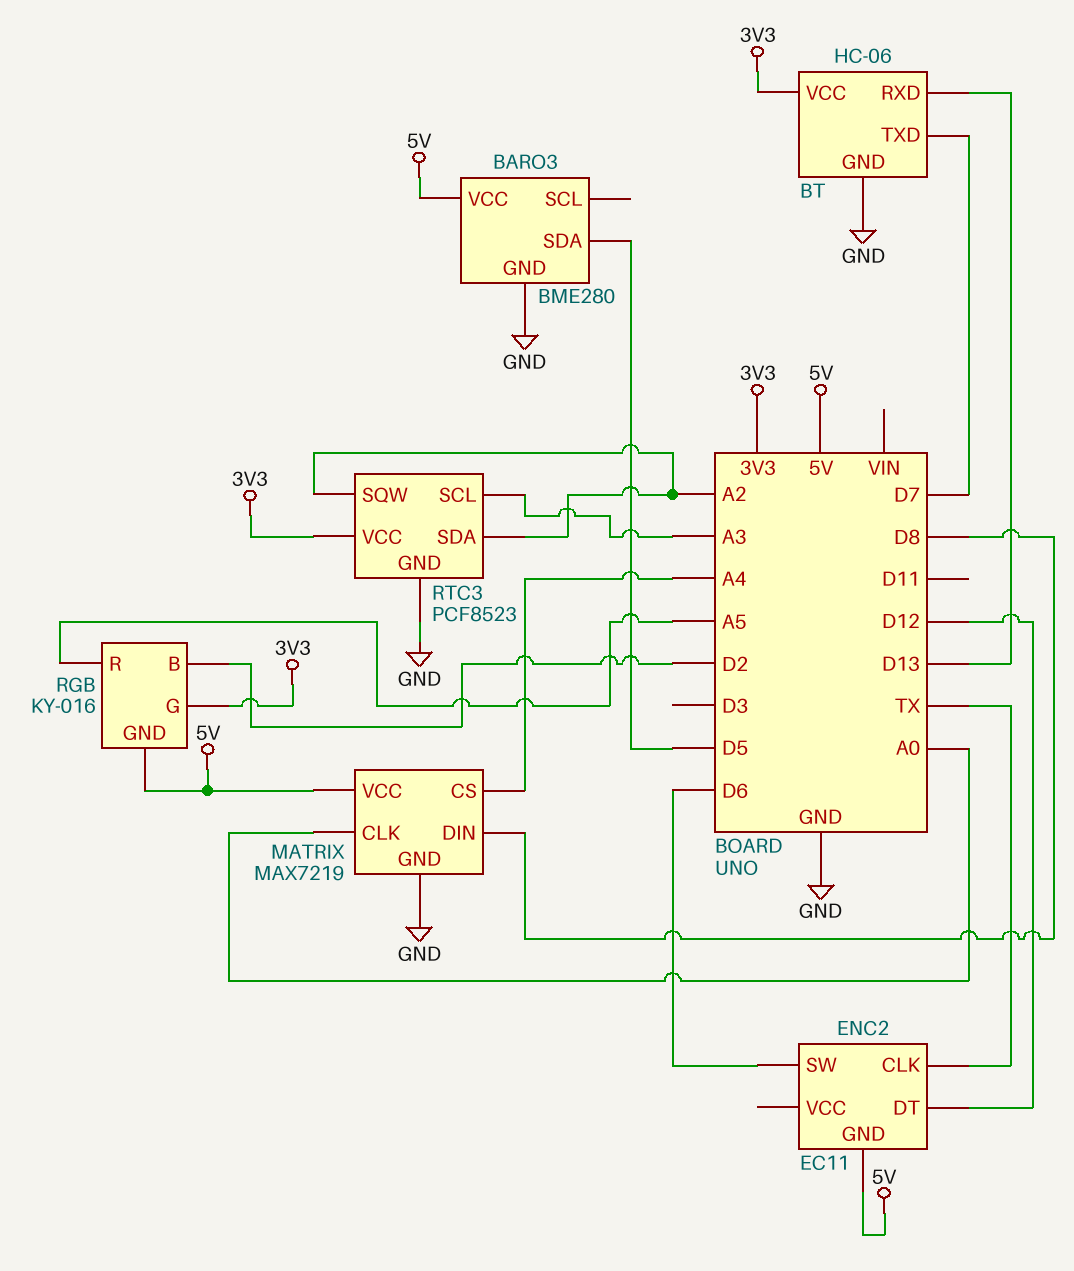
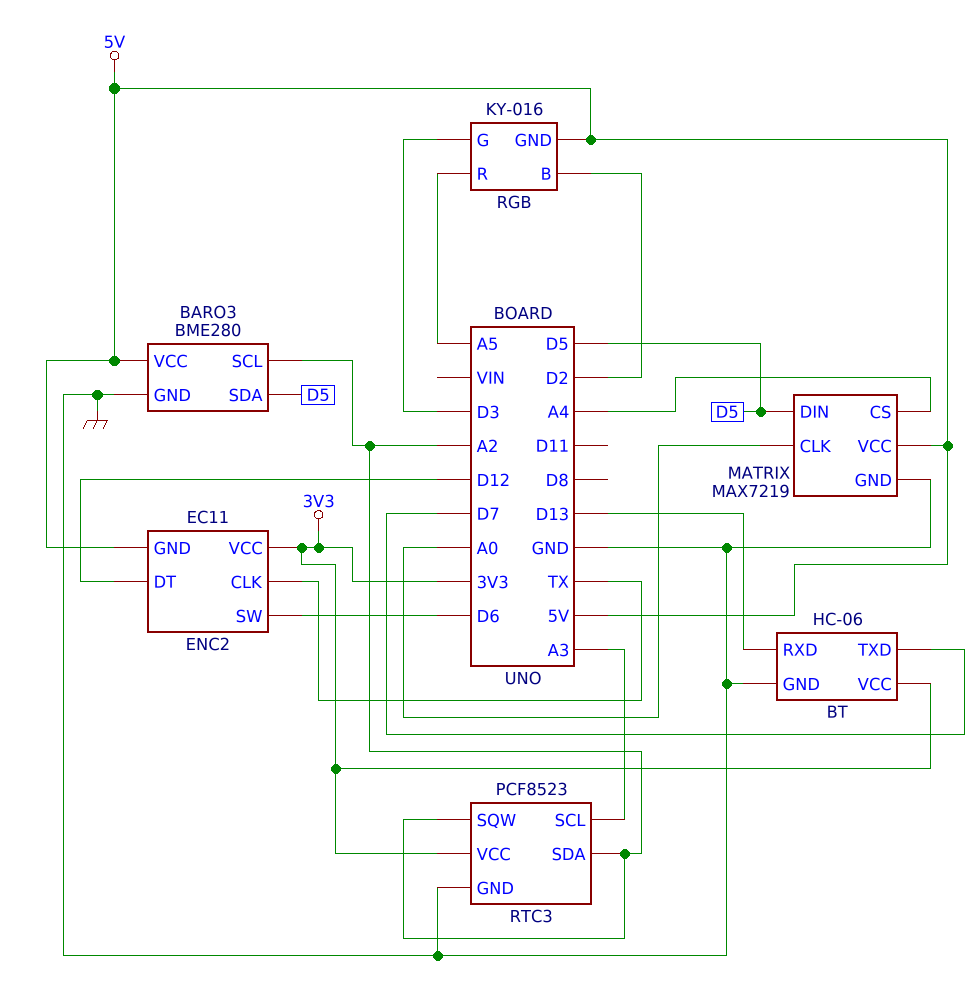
BARO3 pin SCL: none -> A2
ENC2 pin VCC: none -> 3V3
MATRIX pin DIN: D8 -> D5
RGB pin G: 3V3 -> D3

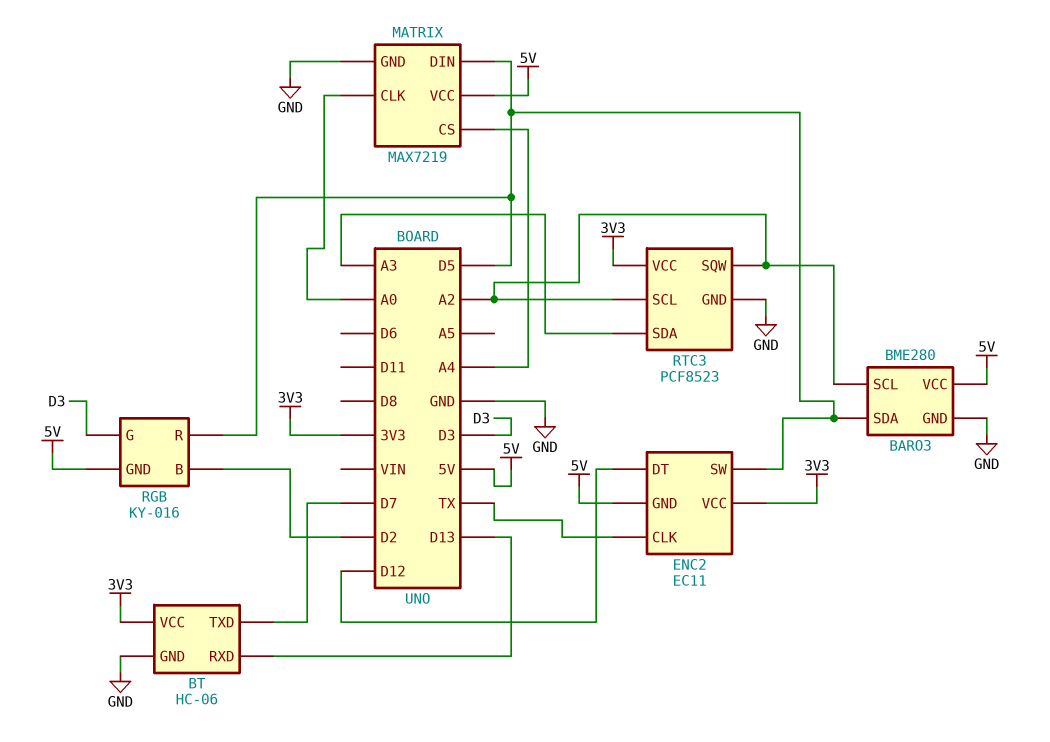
ENC2 pin SW: D6 -> D5
RGB pin R: A5 -> D5
RTC3 pin SCL: A3 -> A2
RTC3 pin SDA: A2 -> A3

